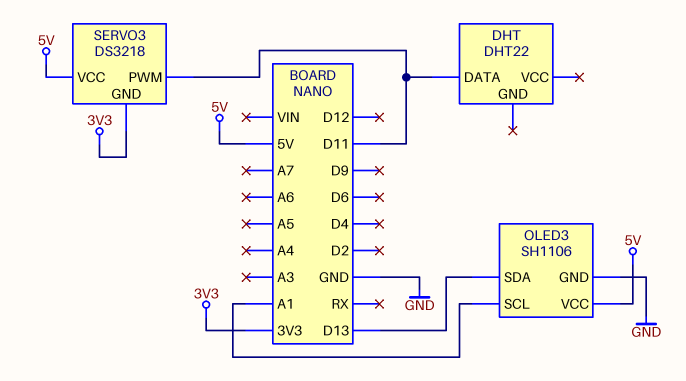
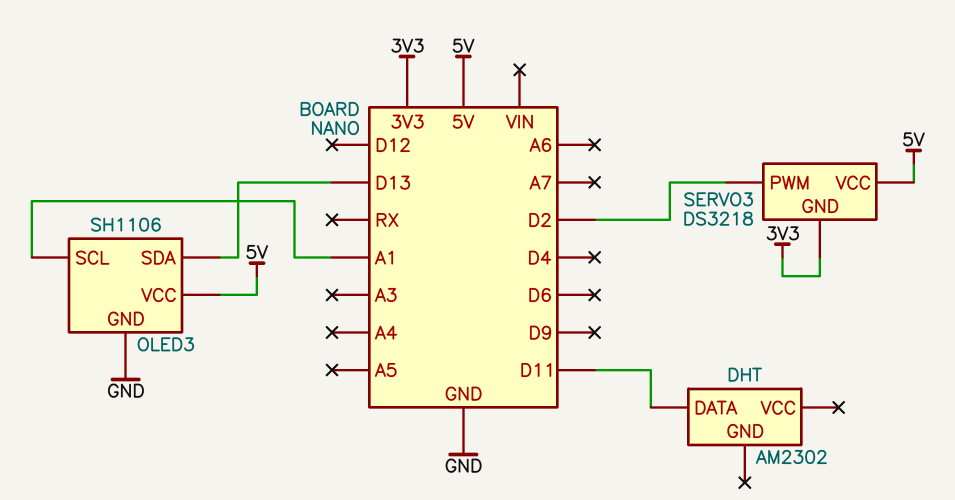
DHT: DHT22 -> AM2302
SERVO3 pin PWM: D11 -> D2

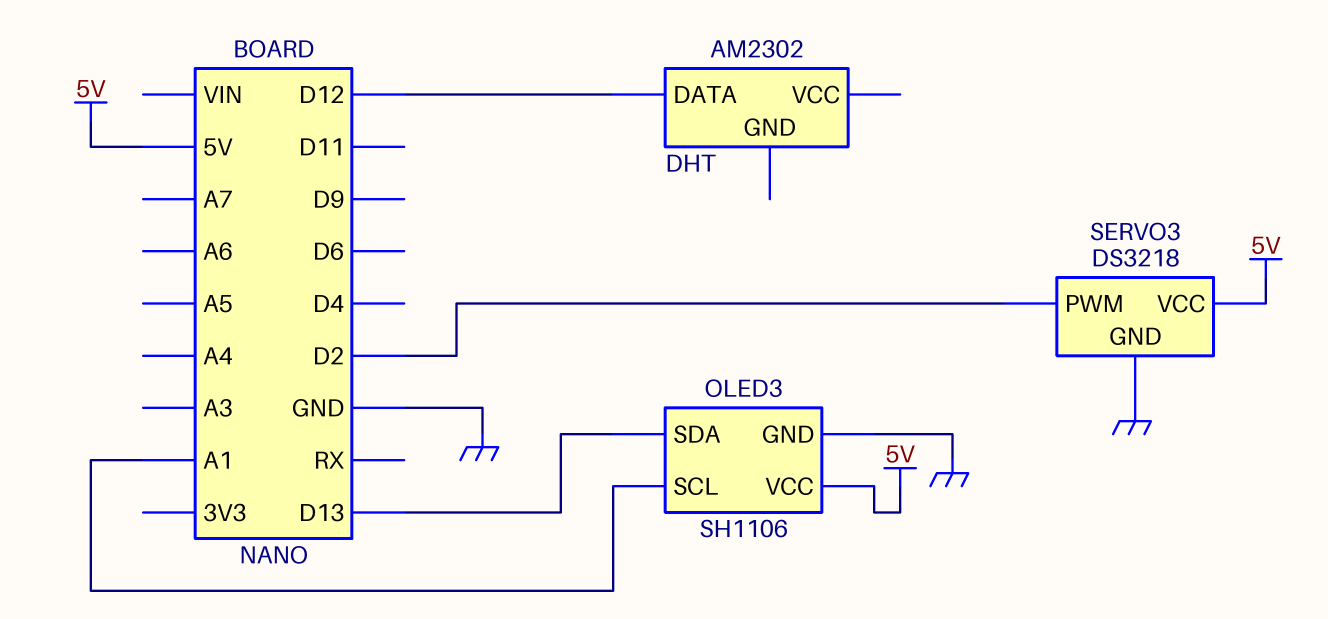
DHT pin DATA: D11 -> D12
SERVO3 pin GND: 3V3 -> GND

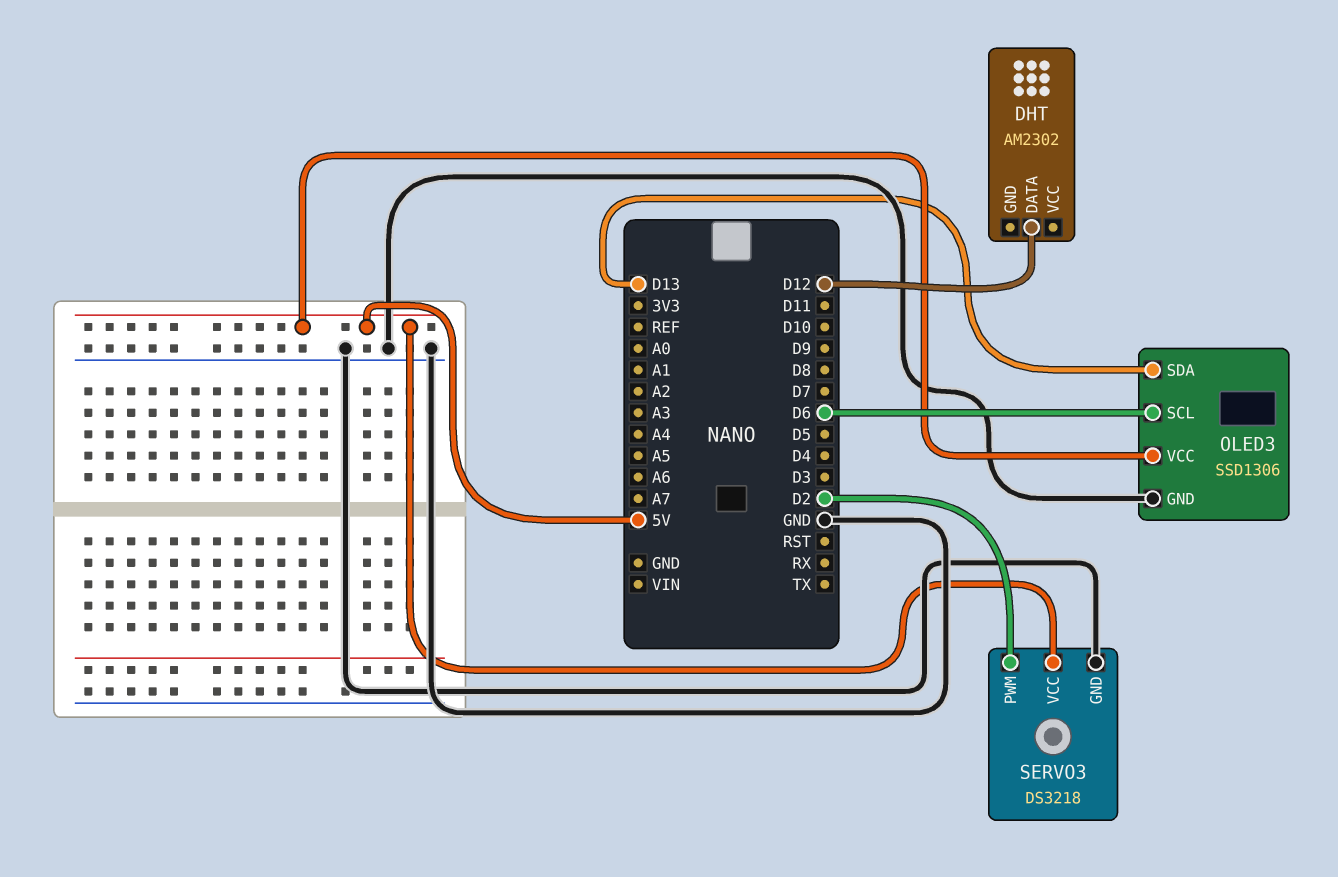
OLED3: SH1106 -> SSD1306
OLED3 pin SCL: A1 -> D6

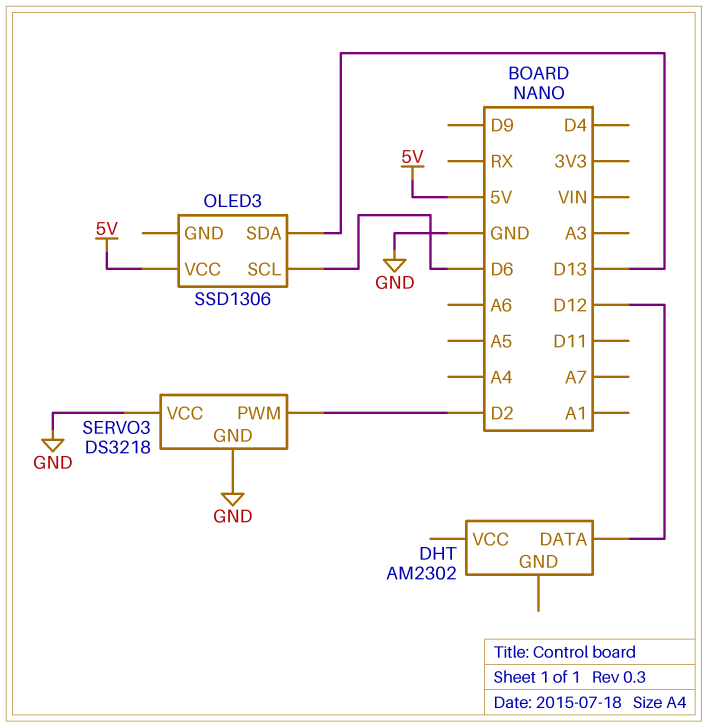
OLED3 pin GND: GND -> none
SERVO3 pin VCC: 5V -> GND

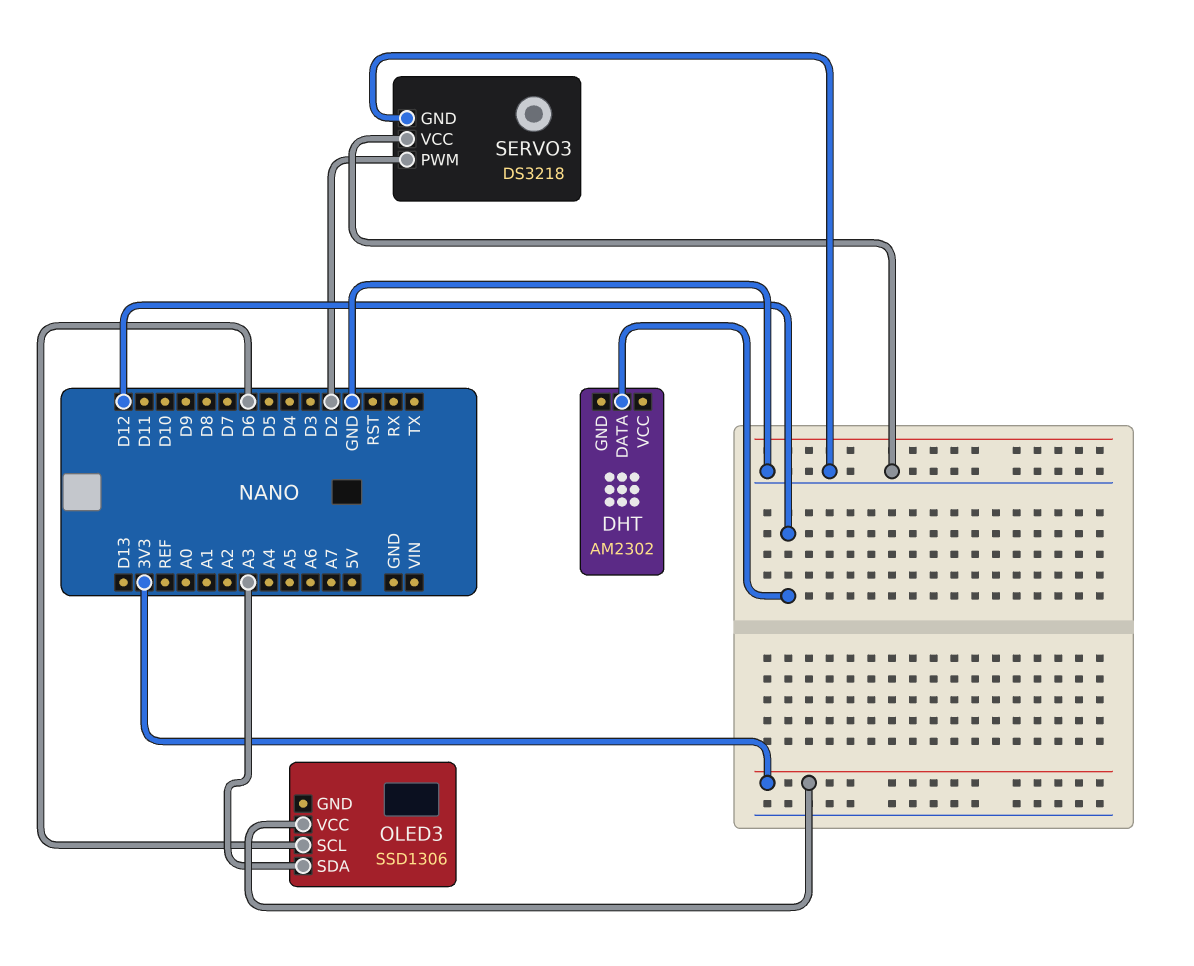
OLED3 pin SDA: D13 -> A3
OLED3 pin VCC: 5V -> 3V3

